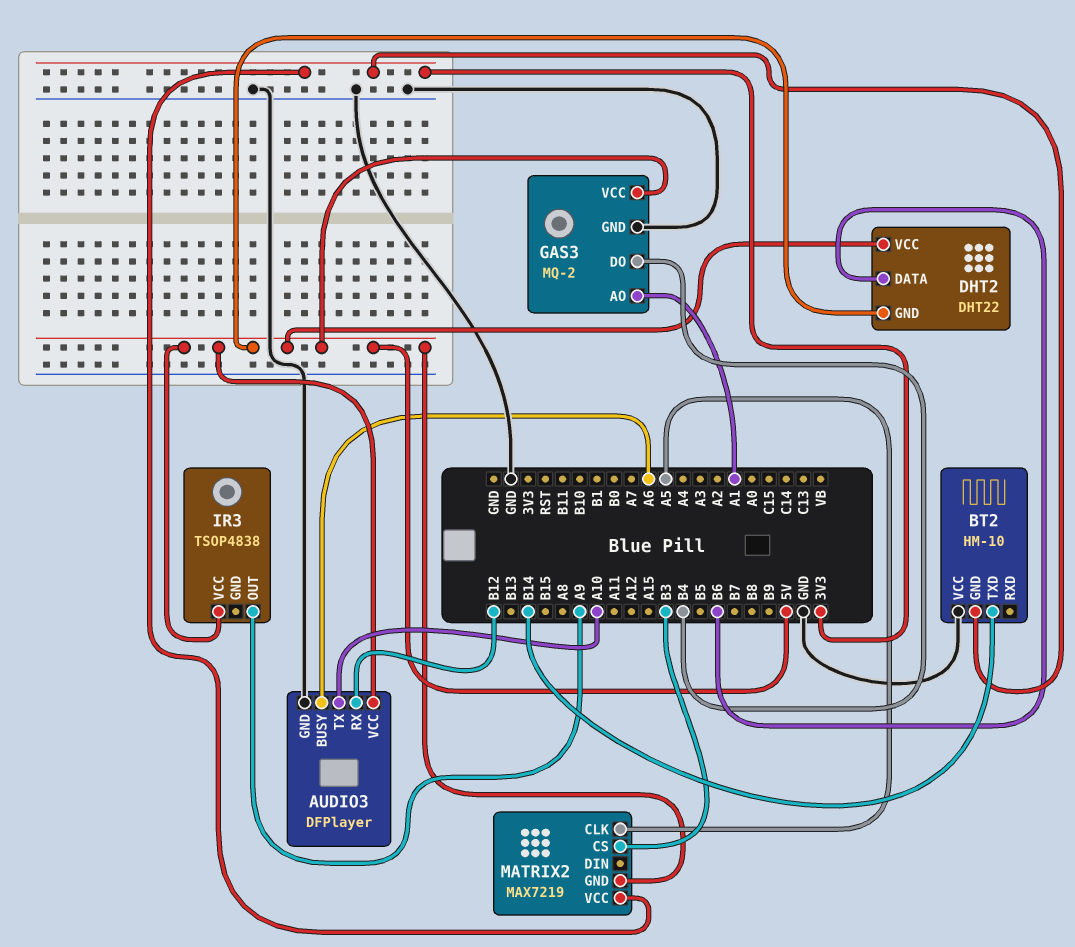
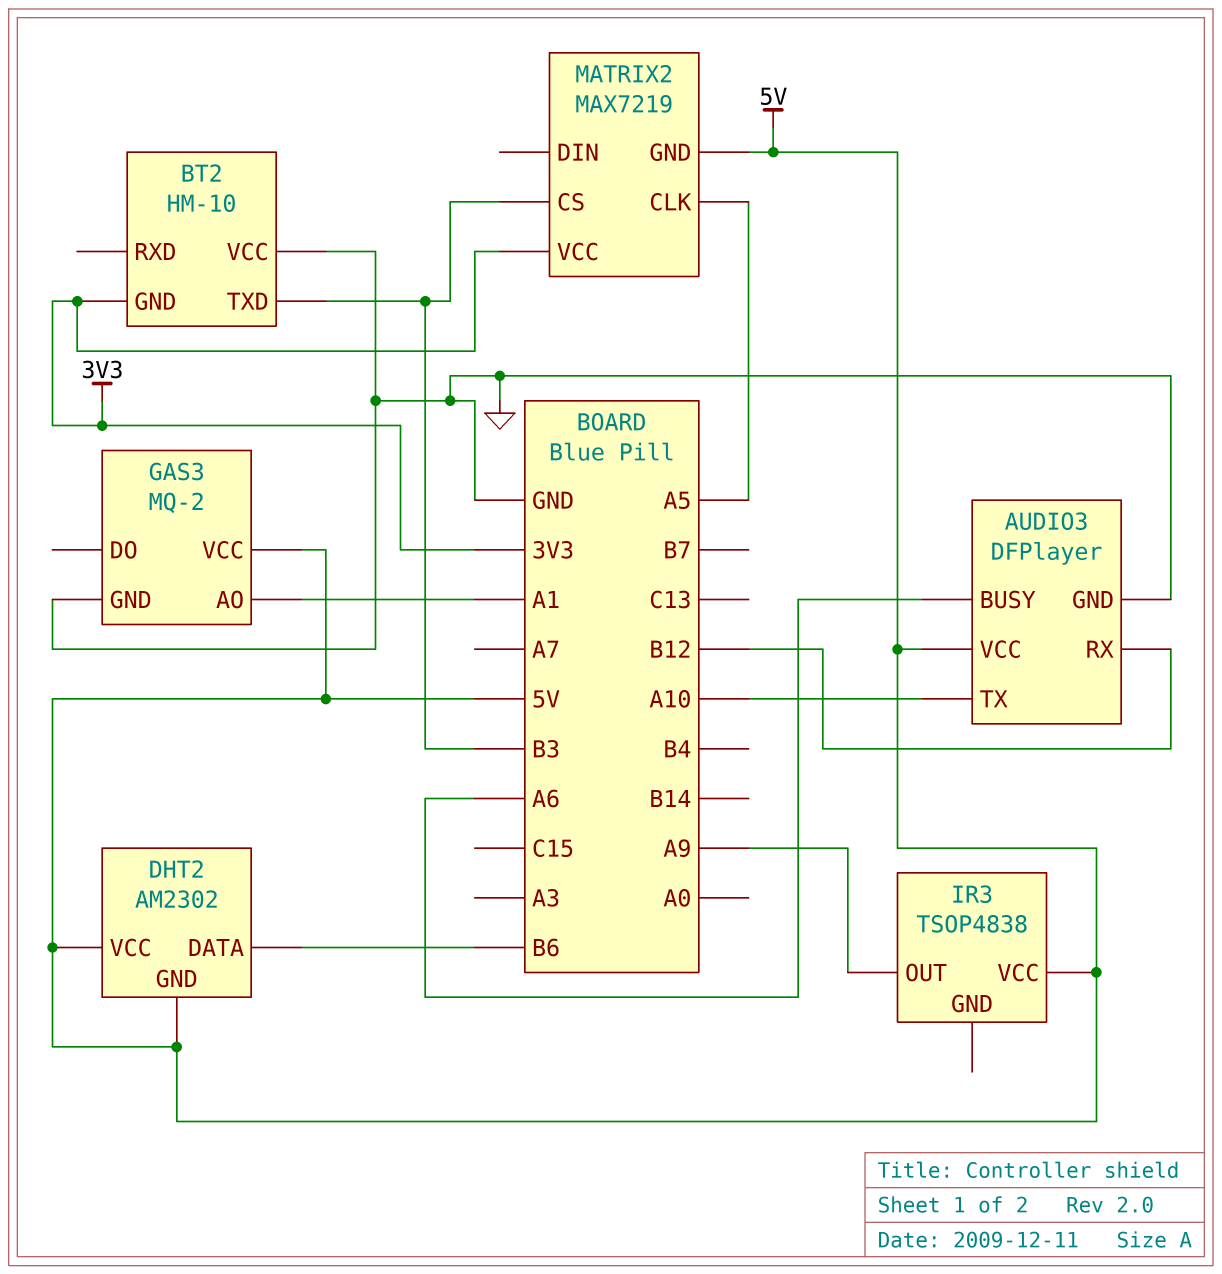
BT2 pin TXD: B14 -> B3
DHT2: DHT22 -> AM2302
GAS3 pin DO: B4 -> none

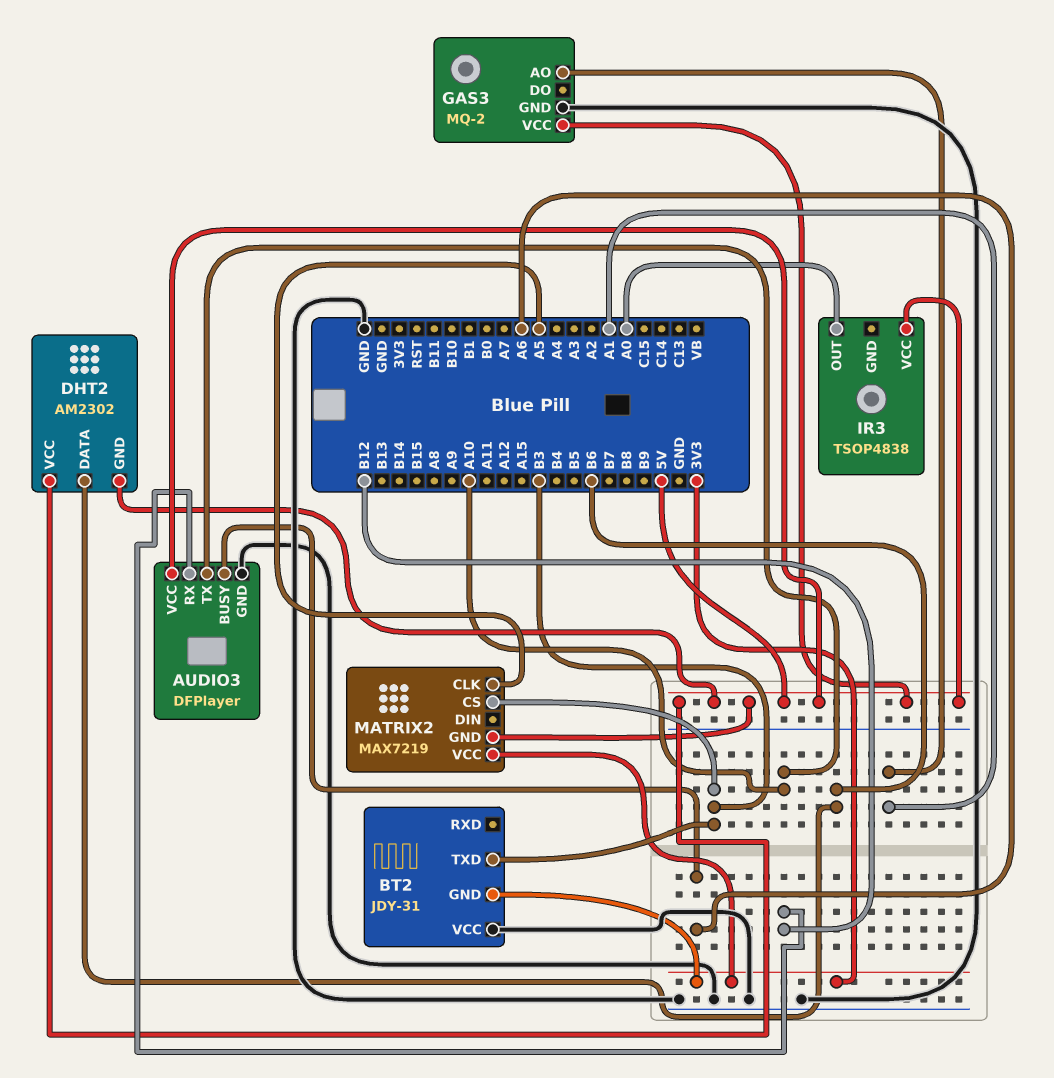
BT2: HM-10 -> JDY-31
IR3 pin OUT: A9 -> A0

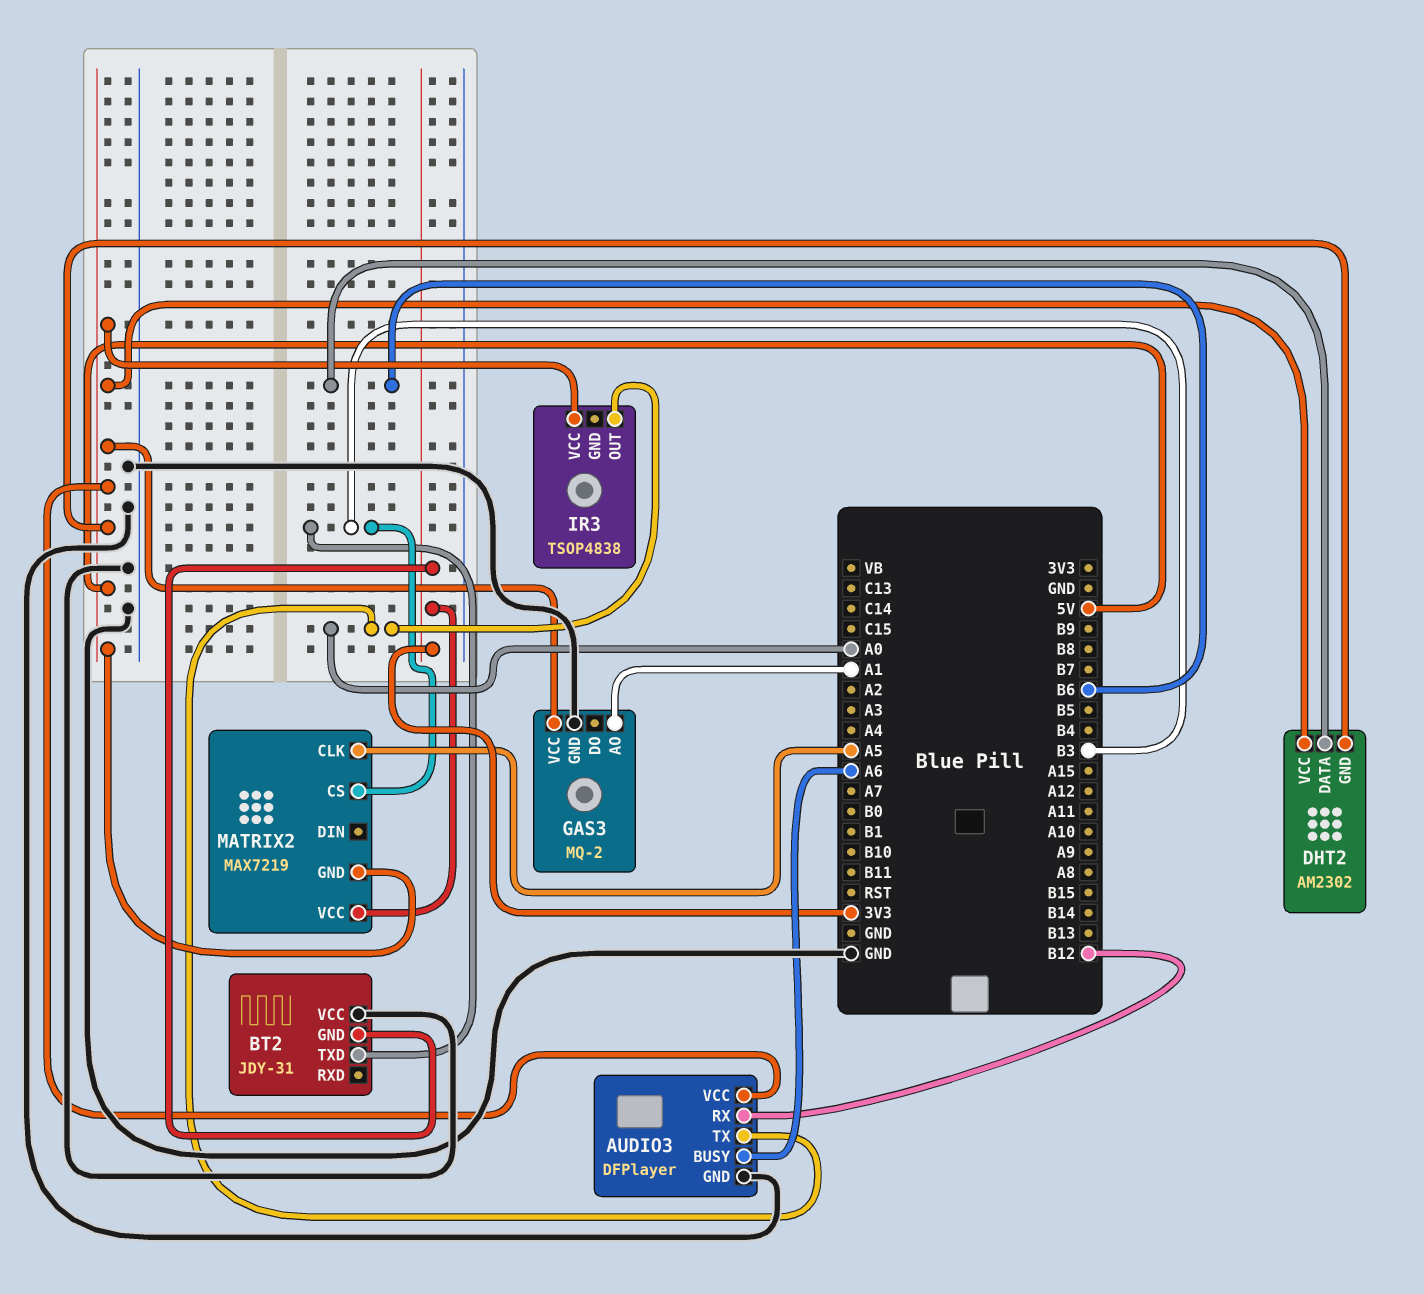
AUDIO3 pin TX: A10 -> A0

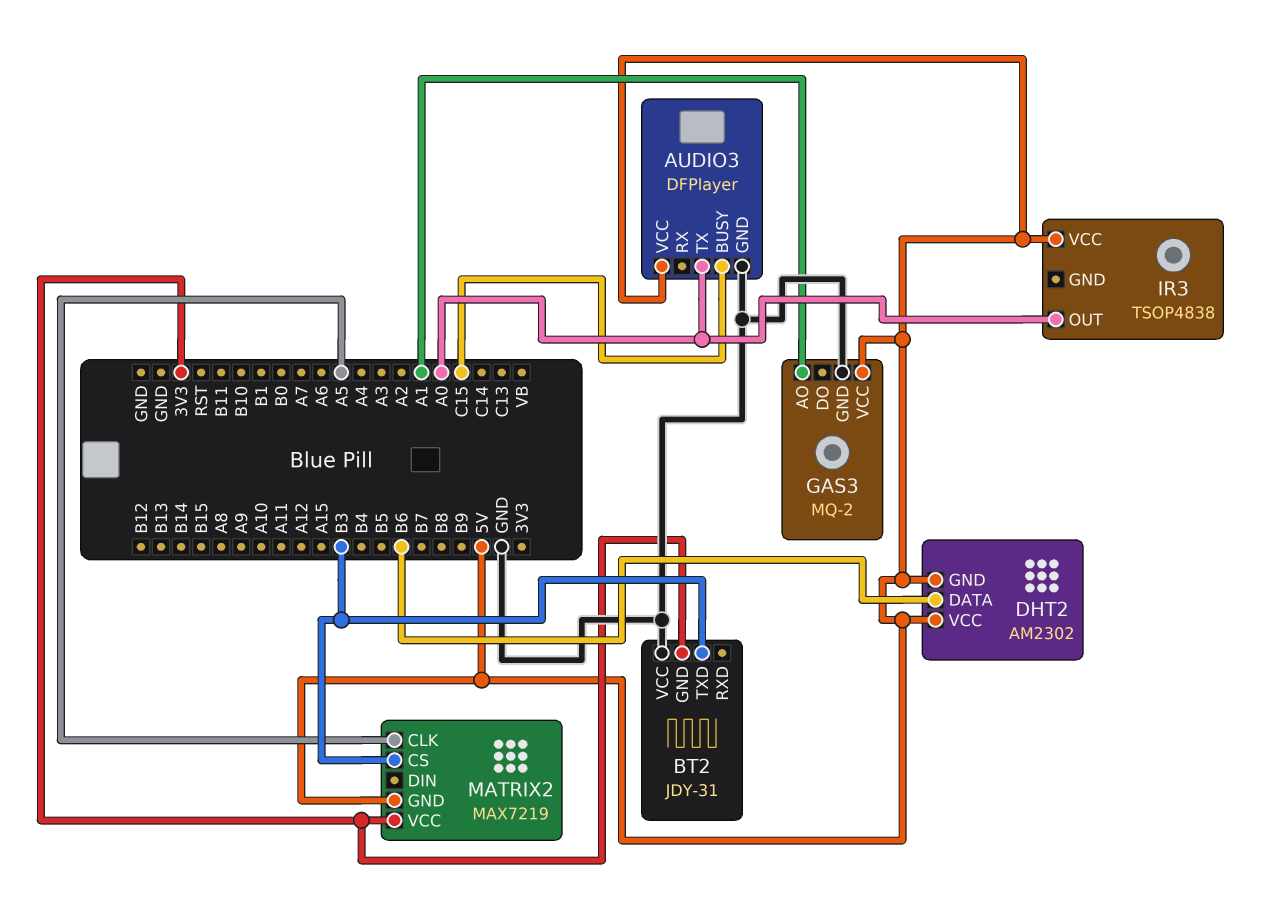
AUDIO3 pin BUSY: A6 -> C15
AUDIO3 pin RX: B12 -> none

